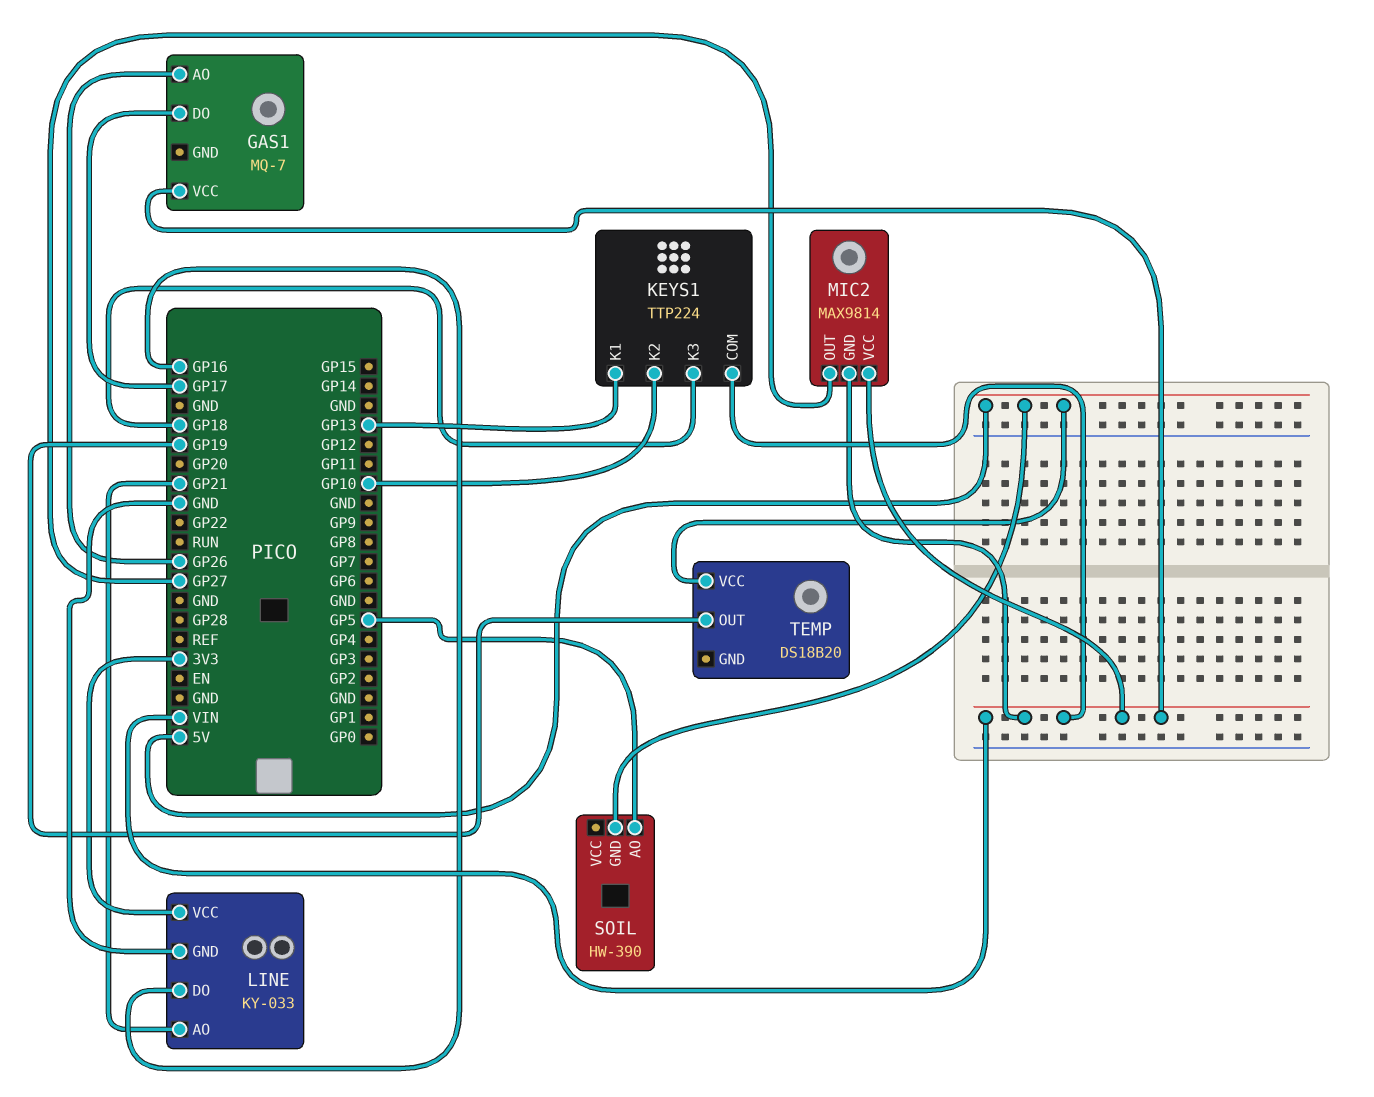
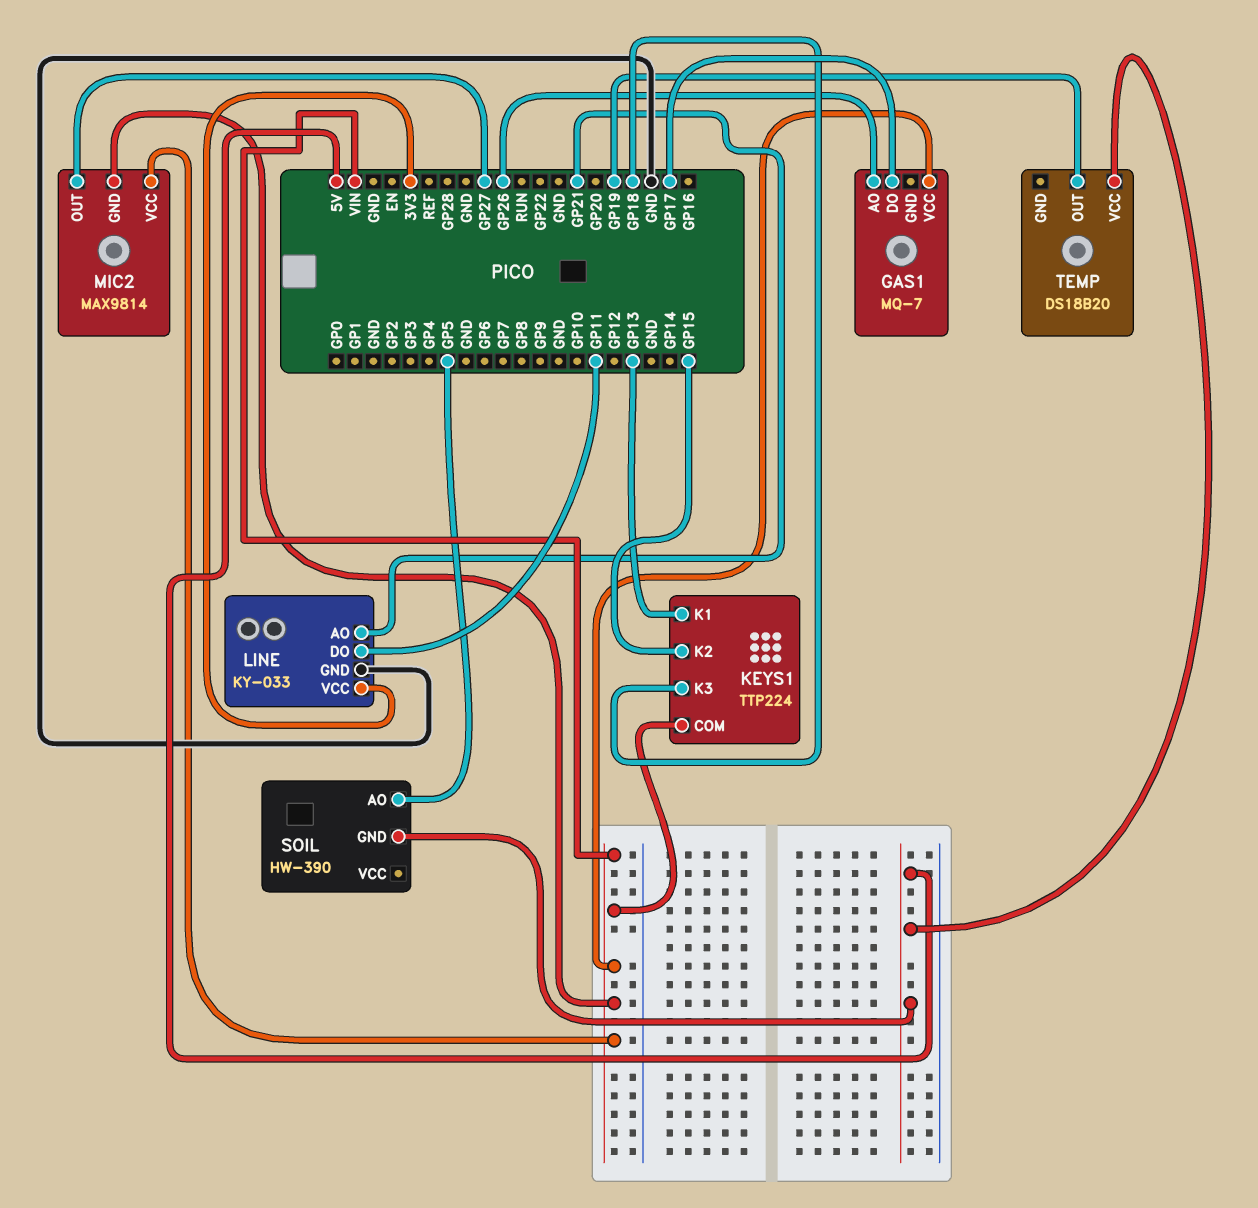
KEYS1 pin K2: GP10 -> GP15
LINE pin DO: GP16 -> GP11

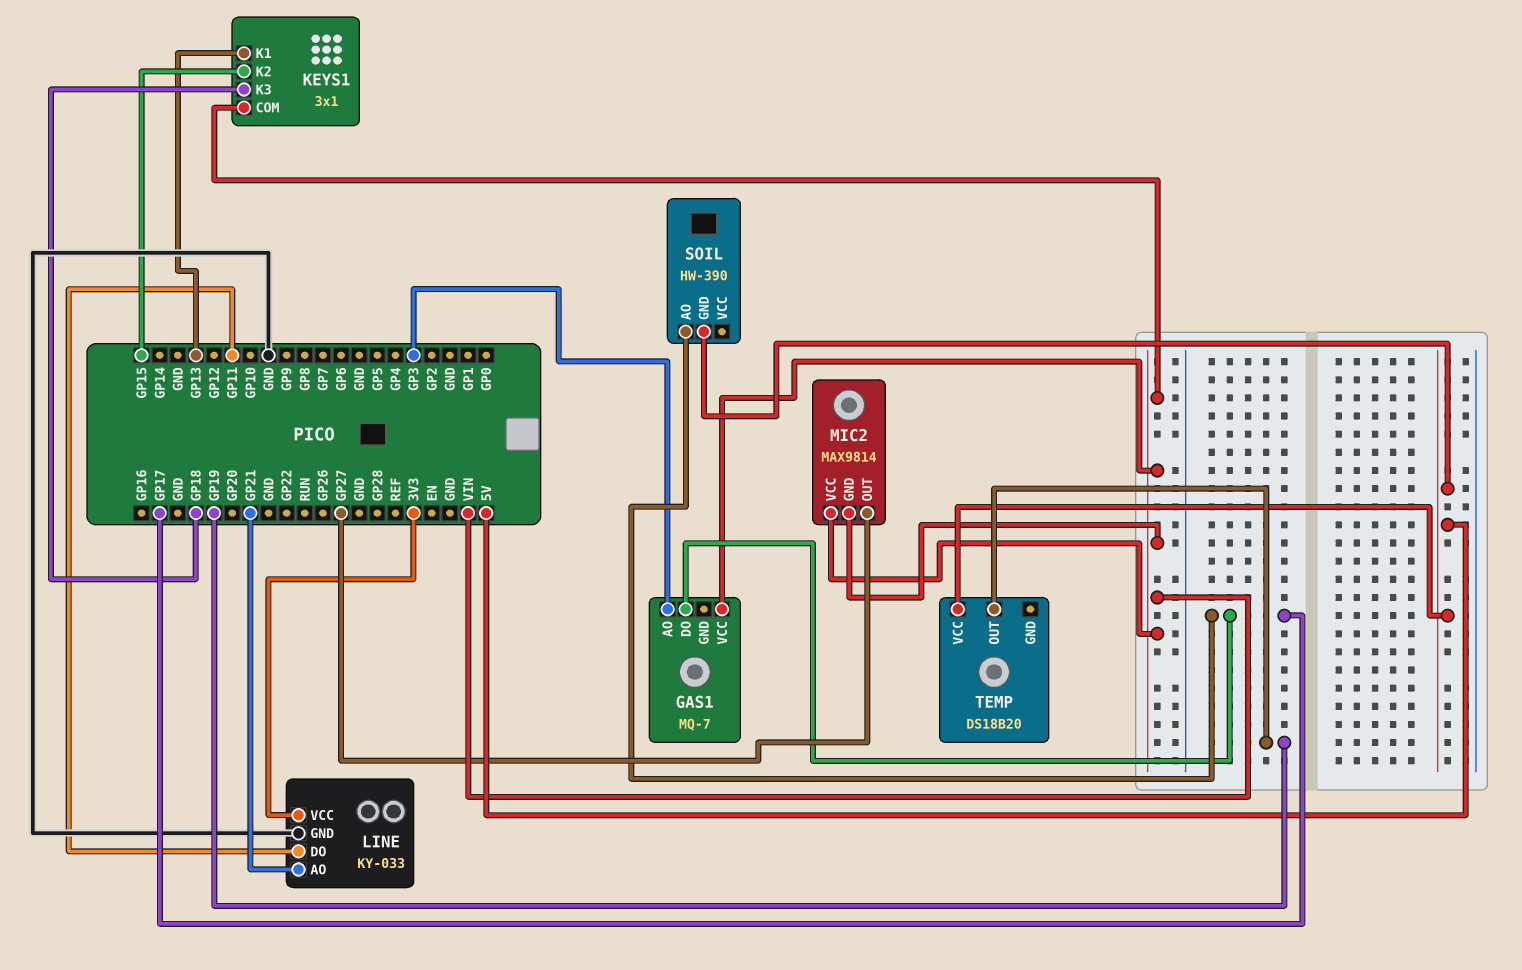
GAS1 pin AO: GP26 -> GP3
KEYS1: TTP224 -> 3x1
SOIL pin AO: GP5 -> GP17

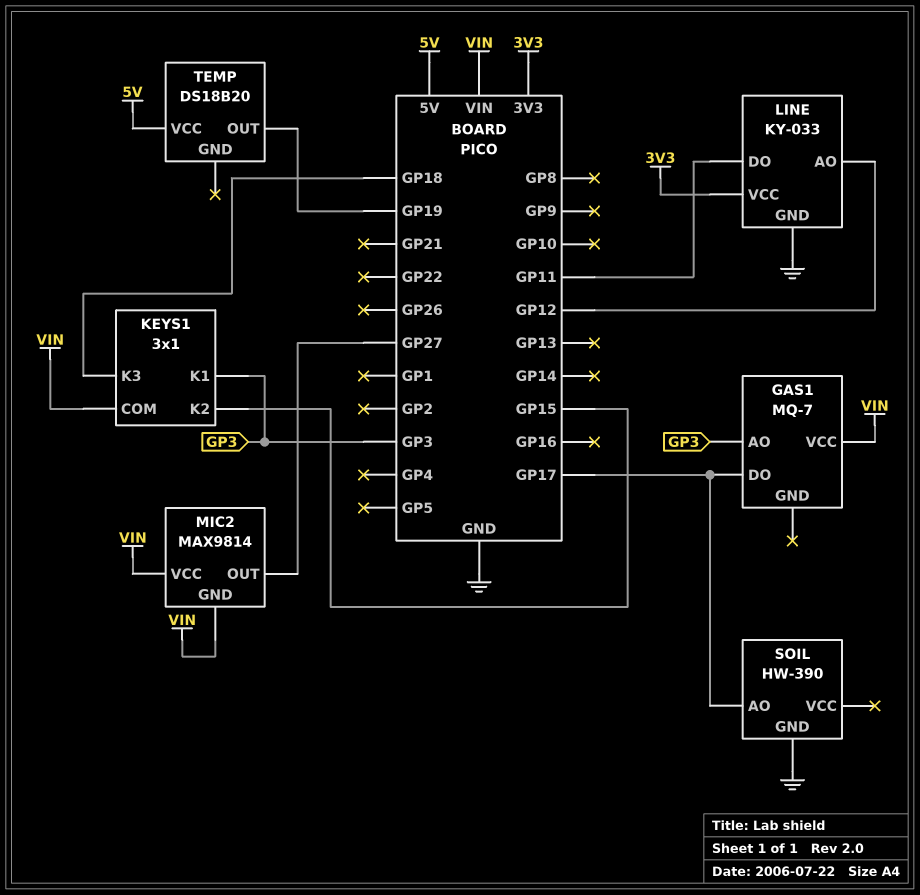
KEYS1 pin K1: GP13 -> GP3
LINE pin AO: GP21 -> GP12
SOIL pin GND: 5V -> GND

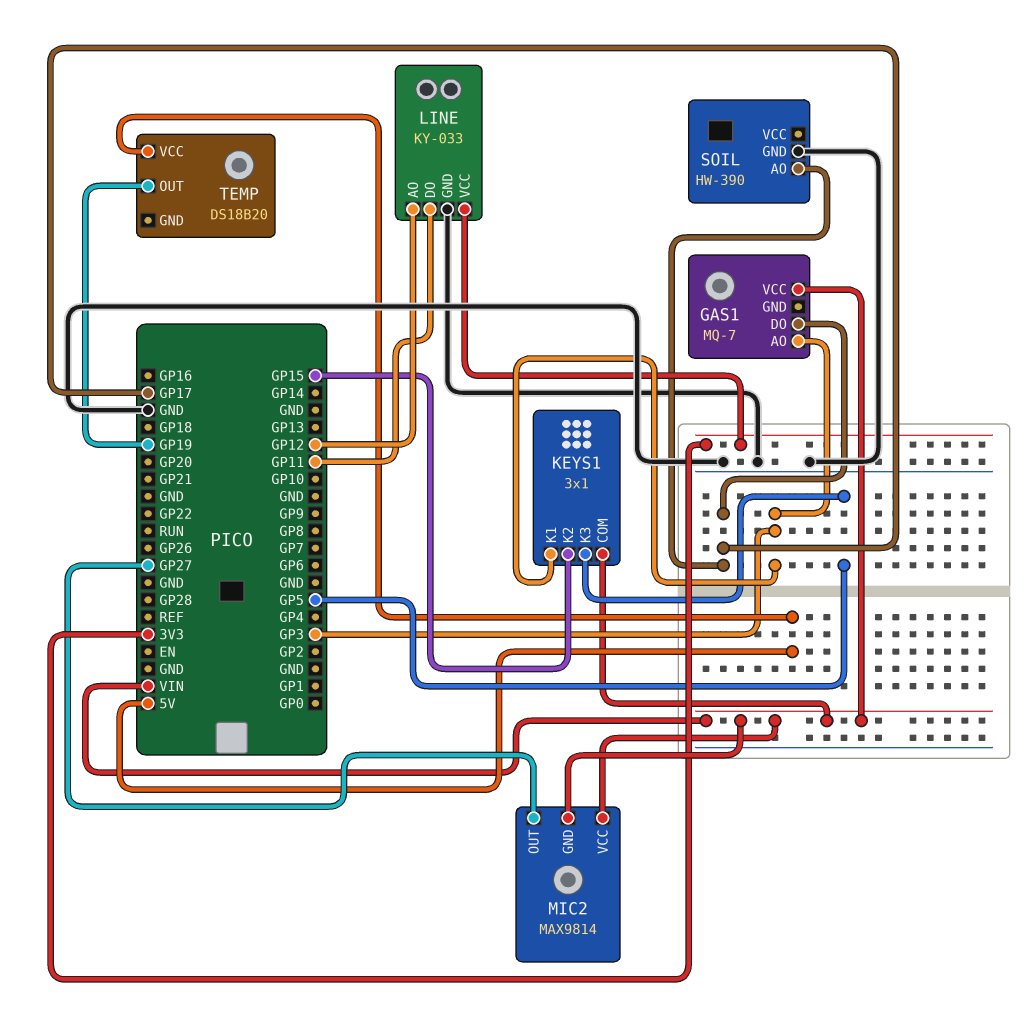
KEYS1 pin K3: GP18 -> GP5

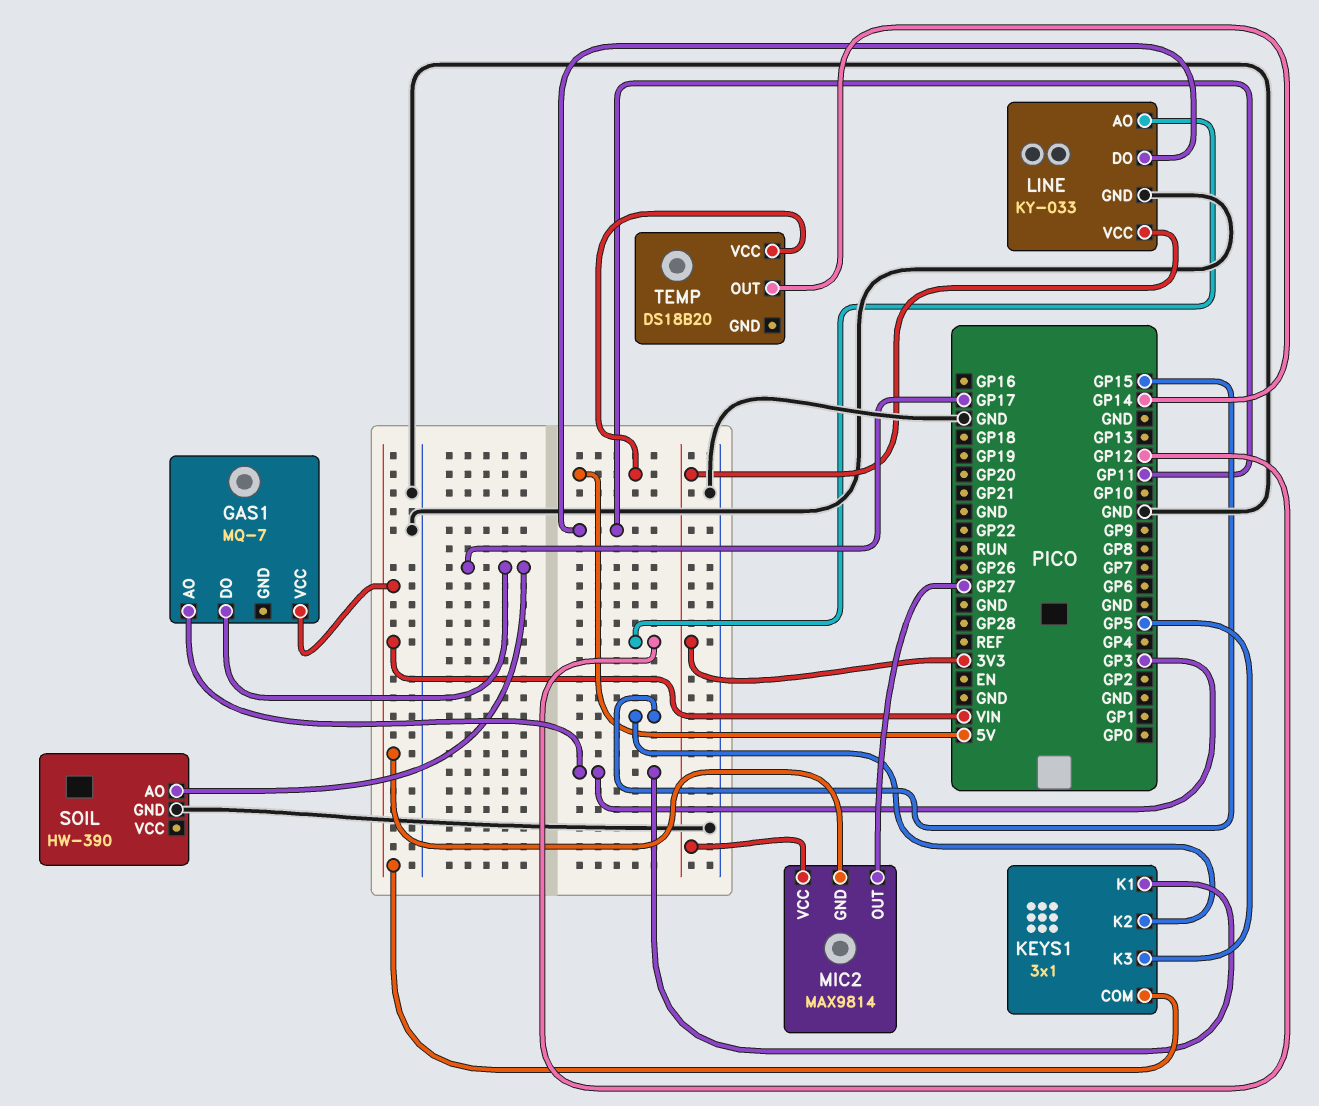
MIC2 pin VCC: VIN -> 3V3
TEMP pin OUT: GP19 -> GP14

